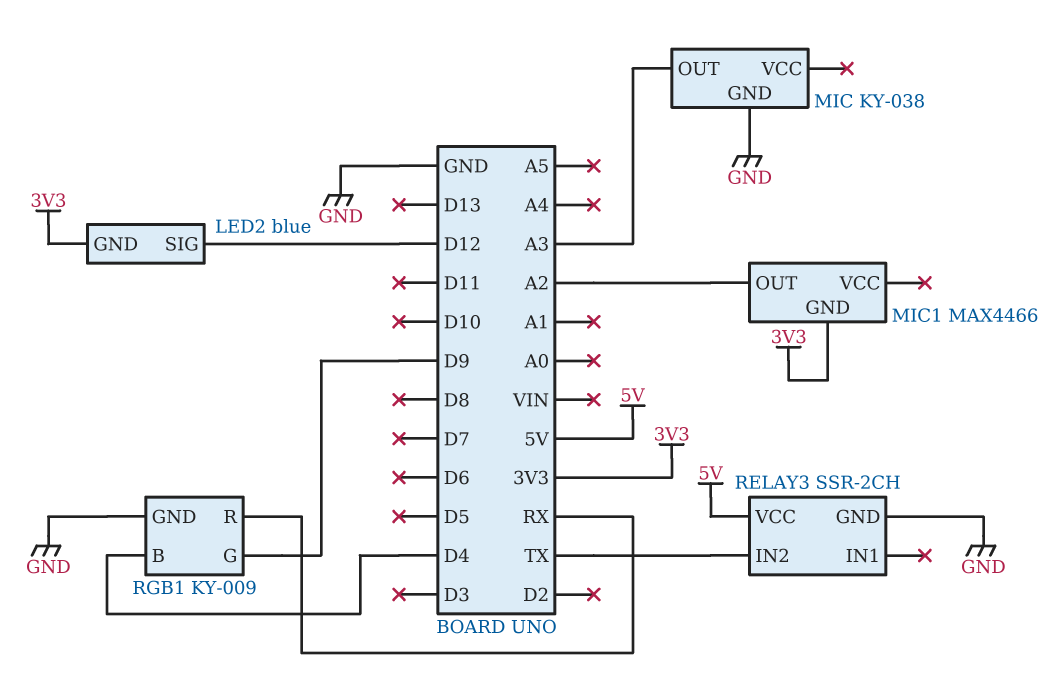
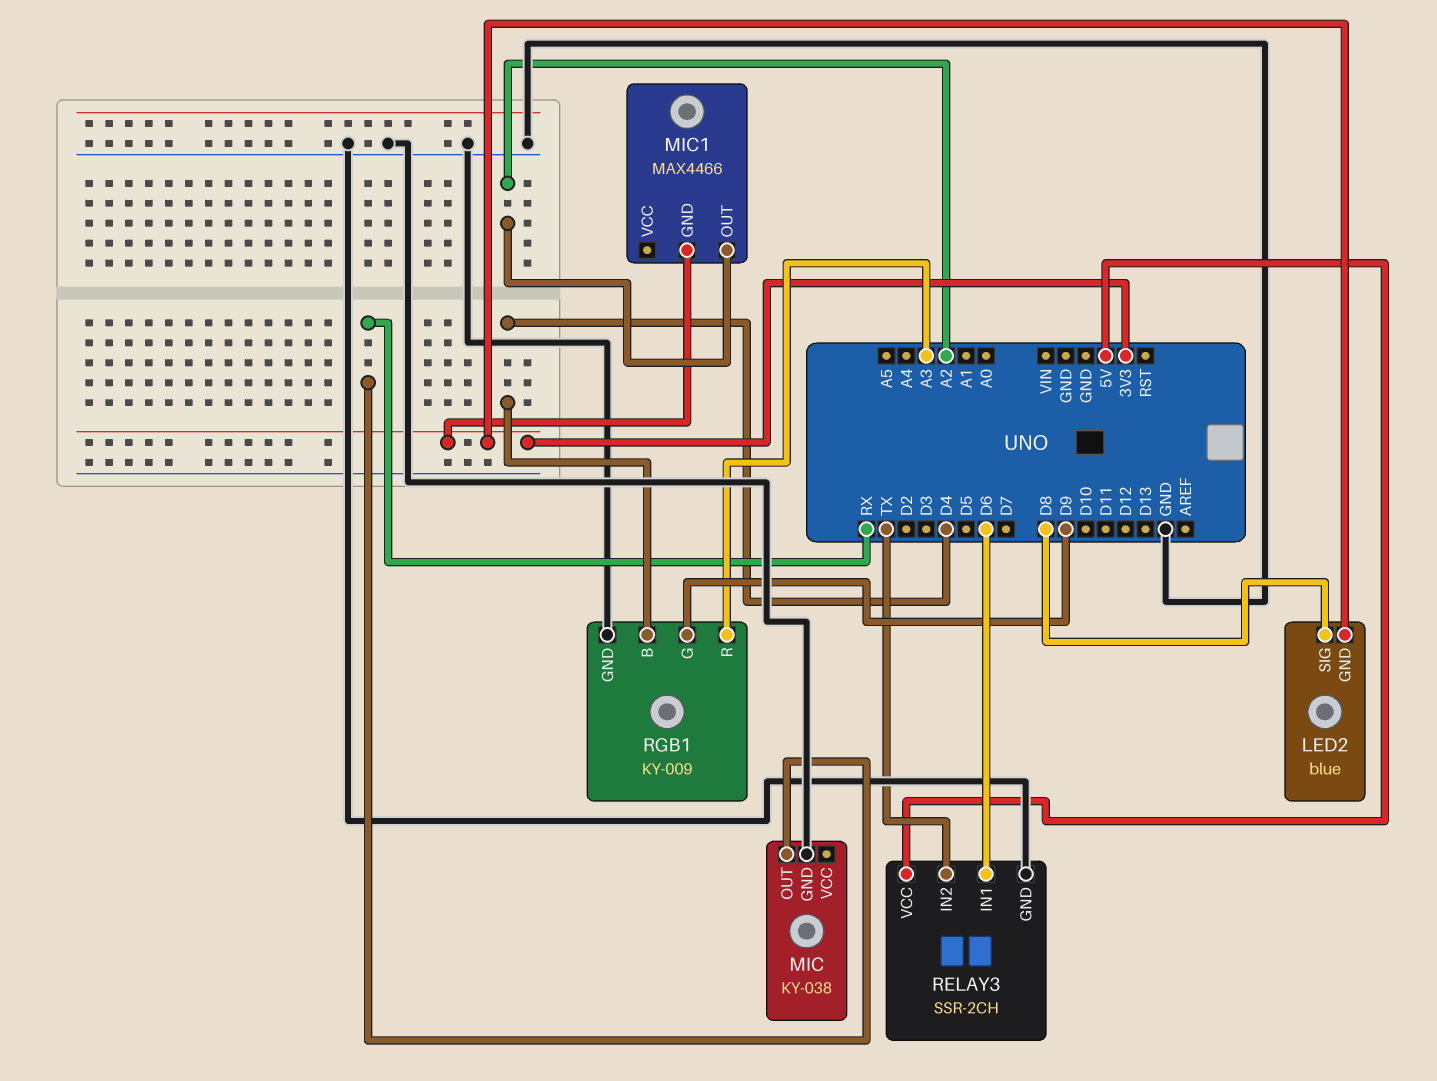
LED2 pin SIG: D12 -> D8
MIC pin OUT: A3 -> RX
RELAY3 pin IN1: none -> D6
RGB1 pin R: RX -> A3

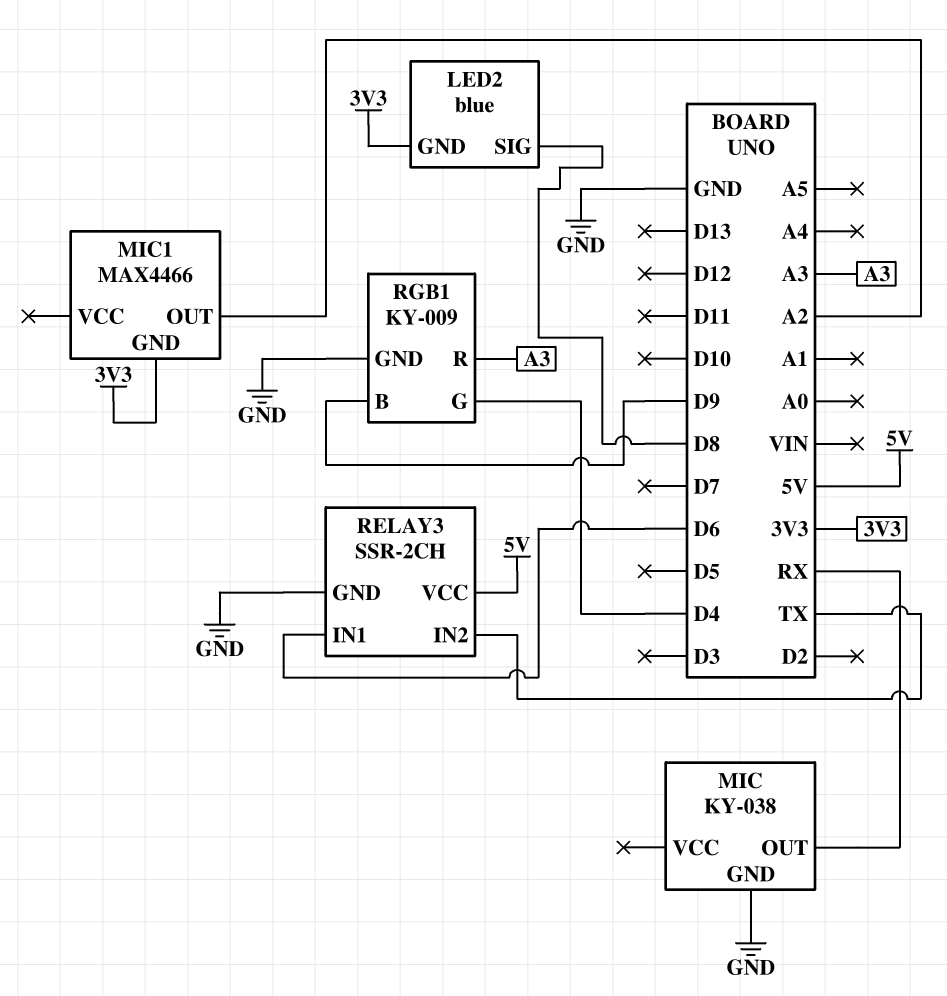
RGB1 pin B: D4 -> D9
RGB1 pin G: D9 -> D4

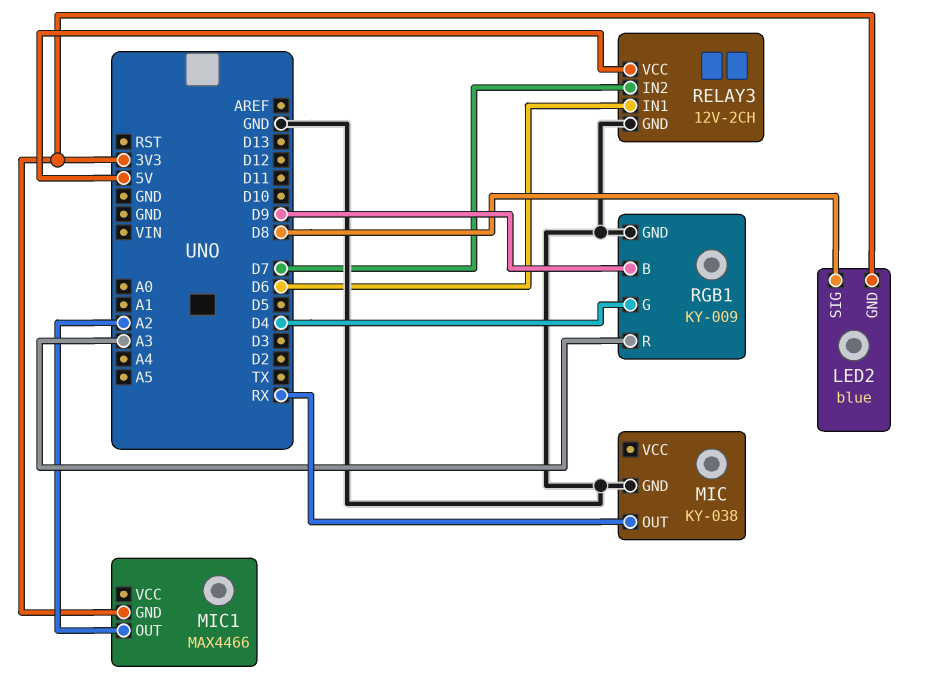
RELAY3: SSR-2CH -> 12V-2CH
RELAY3 pin IN2: TX -> D7

